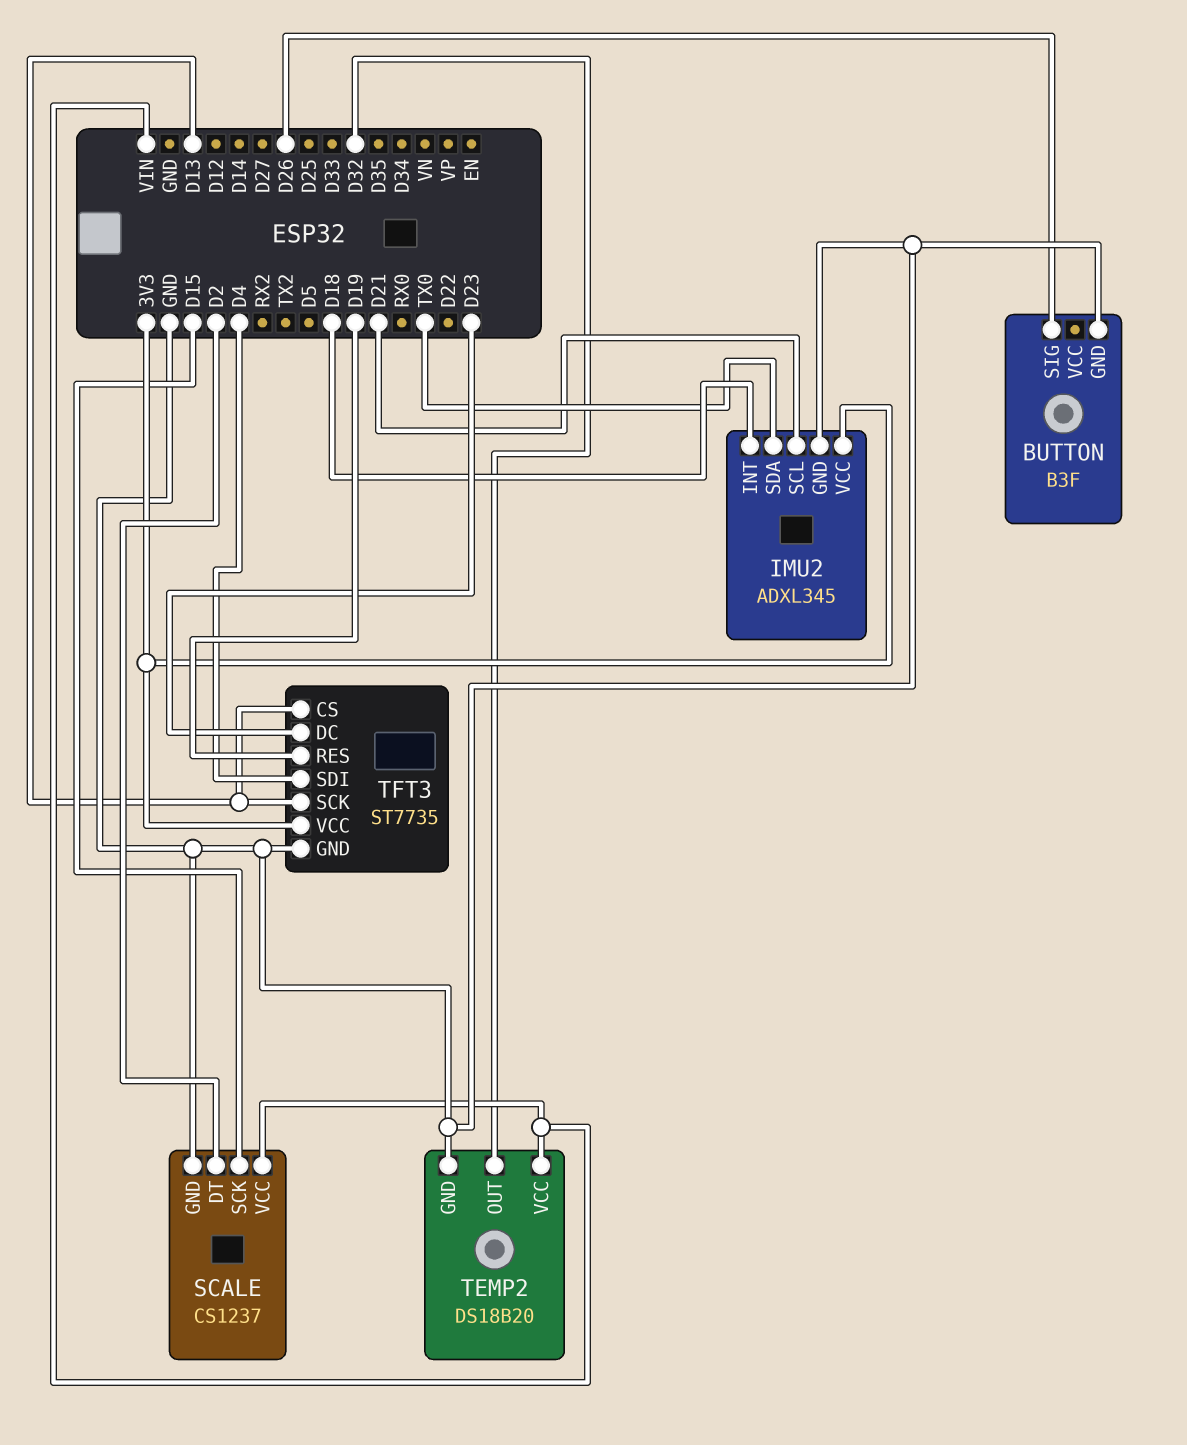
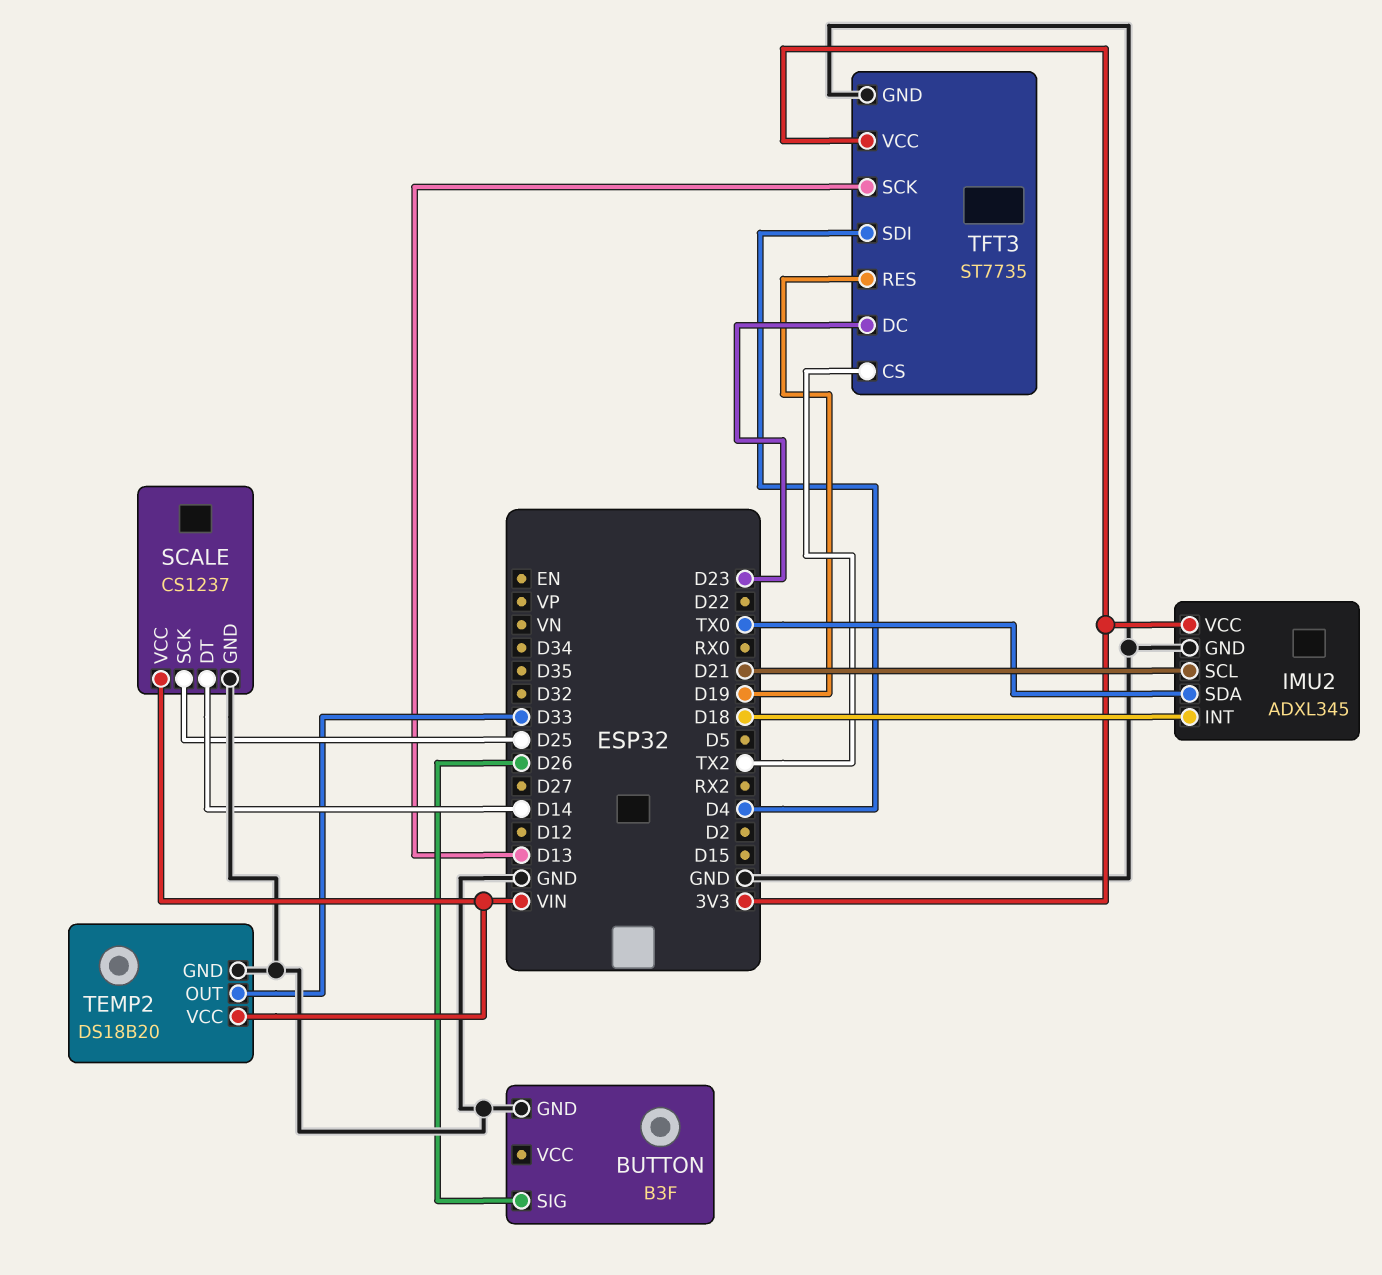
SCALE pin DT: D2 -> D14
SCALE pin SCK: D15 -> D25
TEMP2 pin OUT: D32 -> D33
TFT3 pin CS: D13 -> TX2

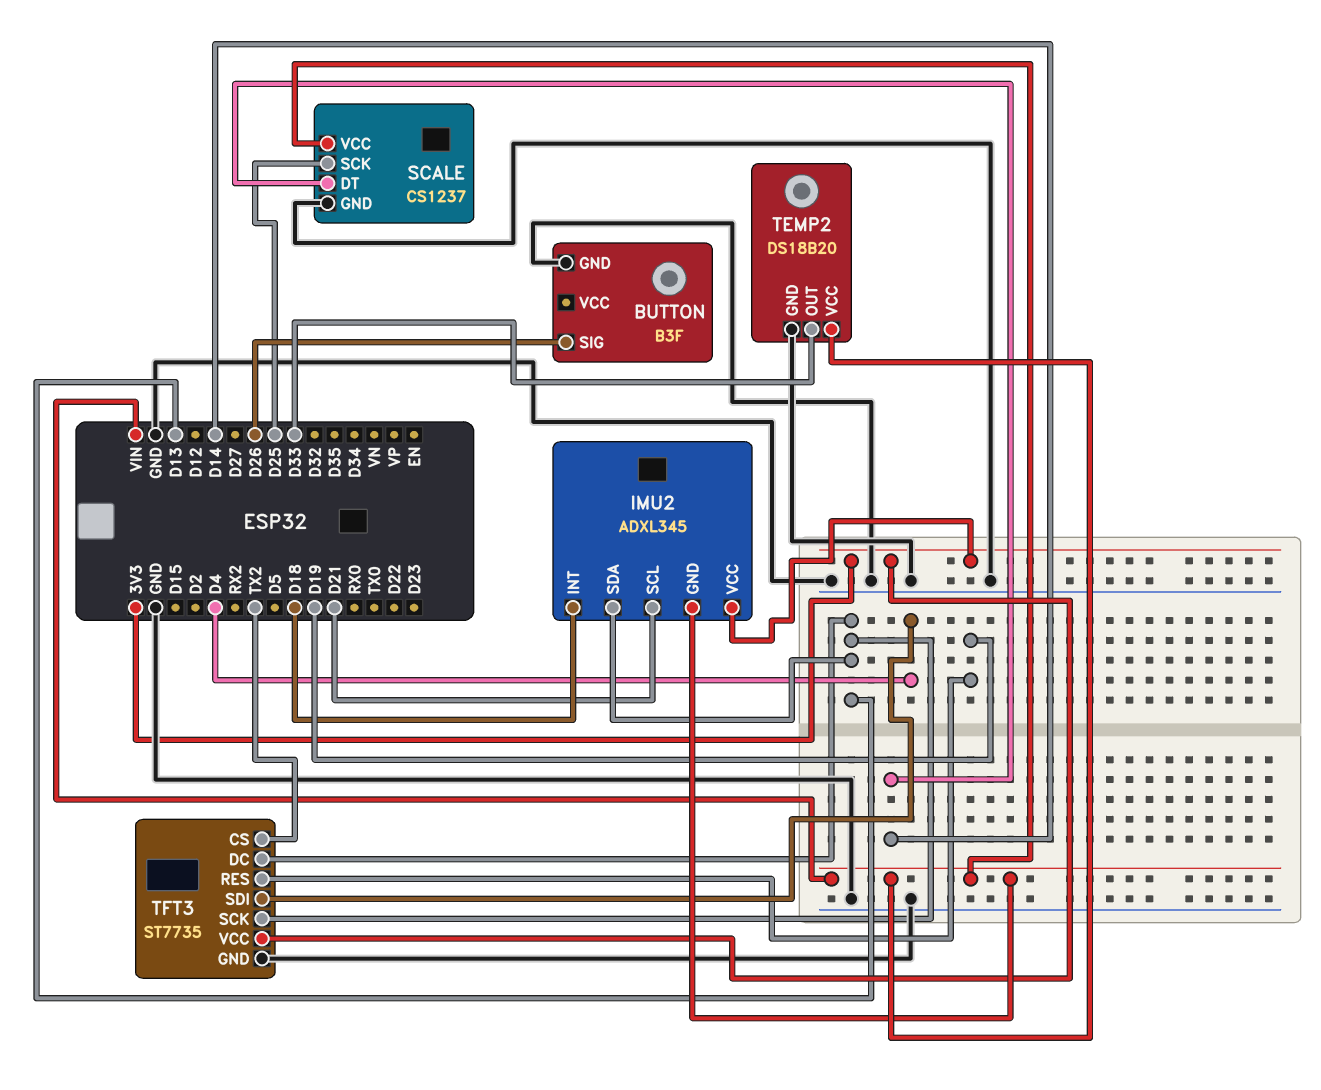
IMU2 pin GND: GND -> VIN
IMU2 pin SDA: TX0 -> D13
TFT3 pin DC: D23 -> D13

